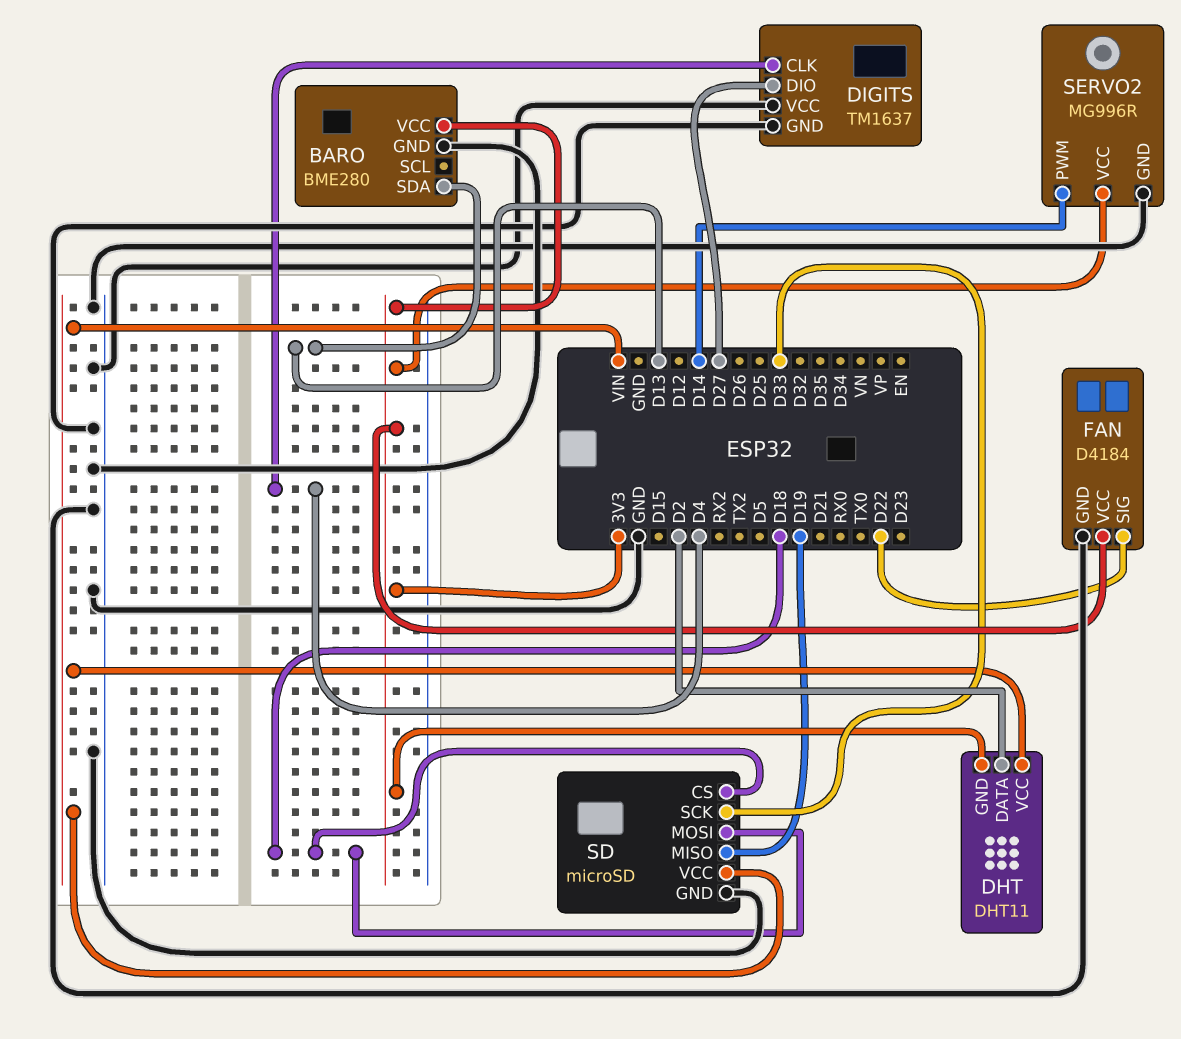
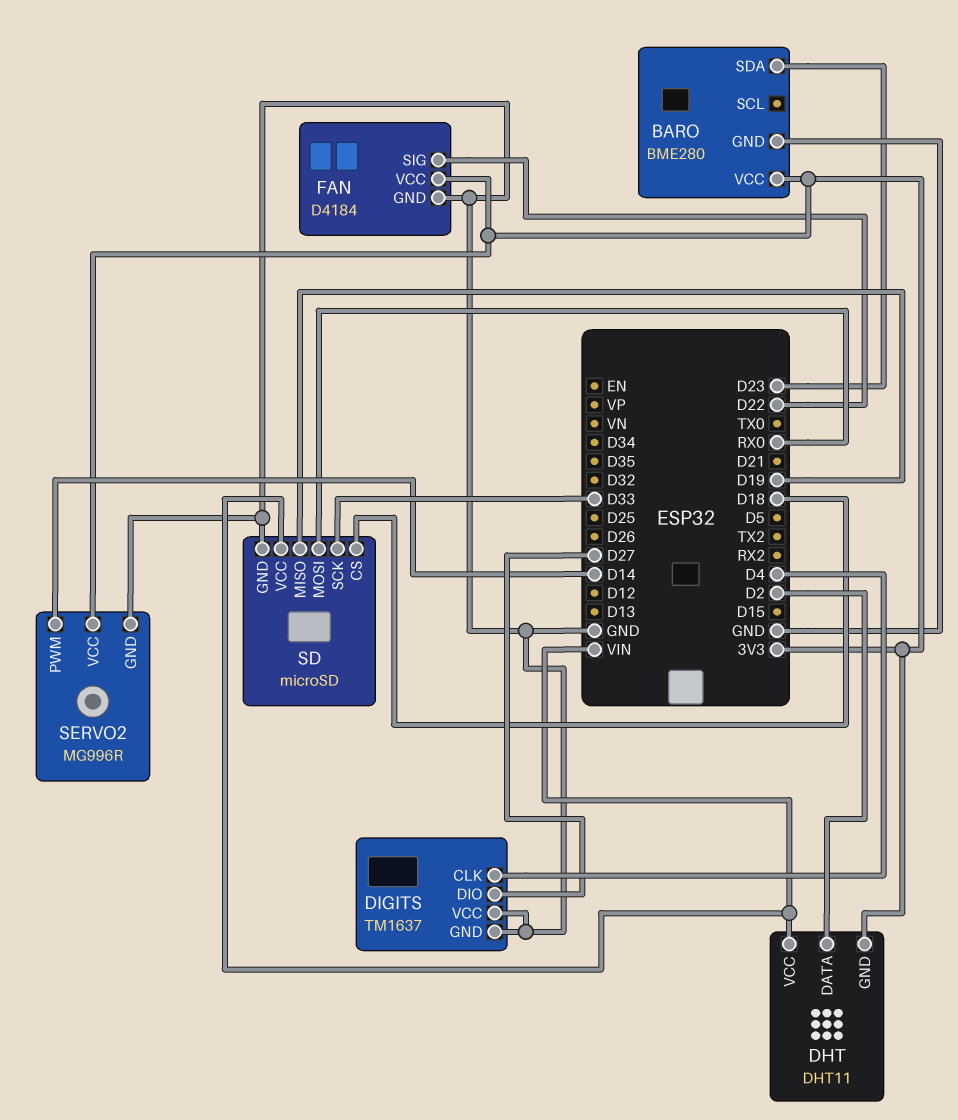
BARO pin SDA: D13 -> D23
SD pin MOSI: D18 -> RX0

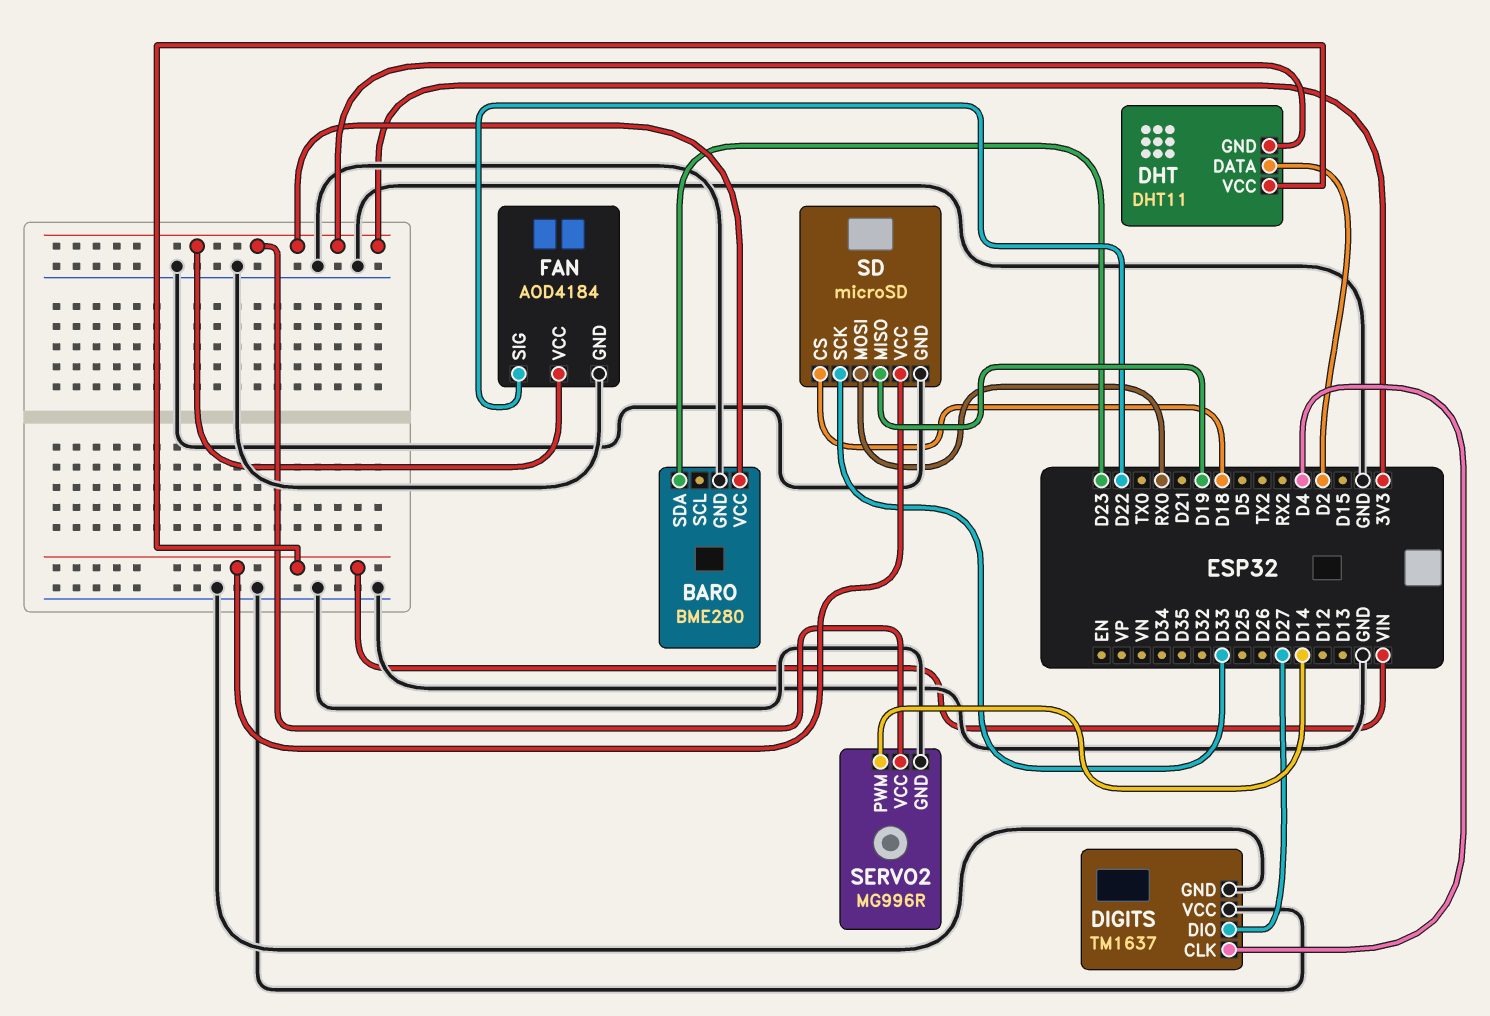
FAN: D4184 -> AOD4184

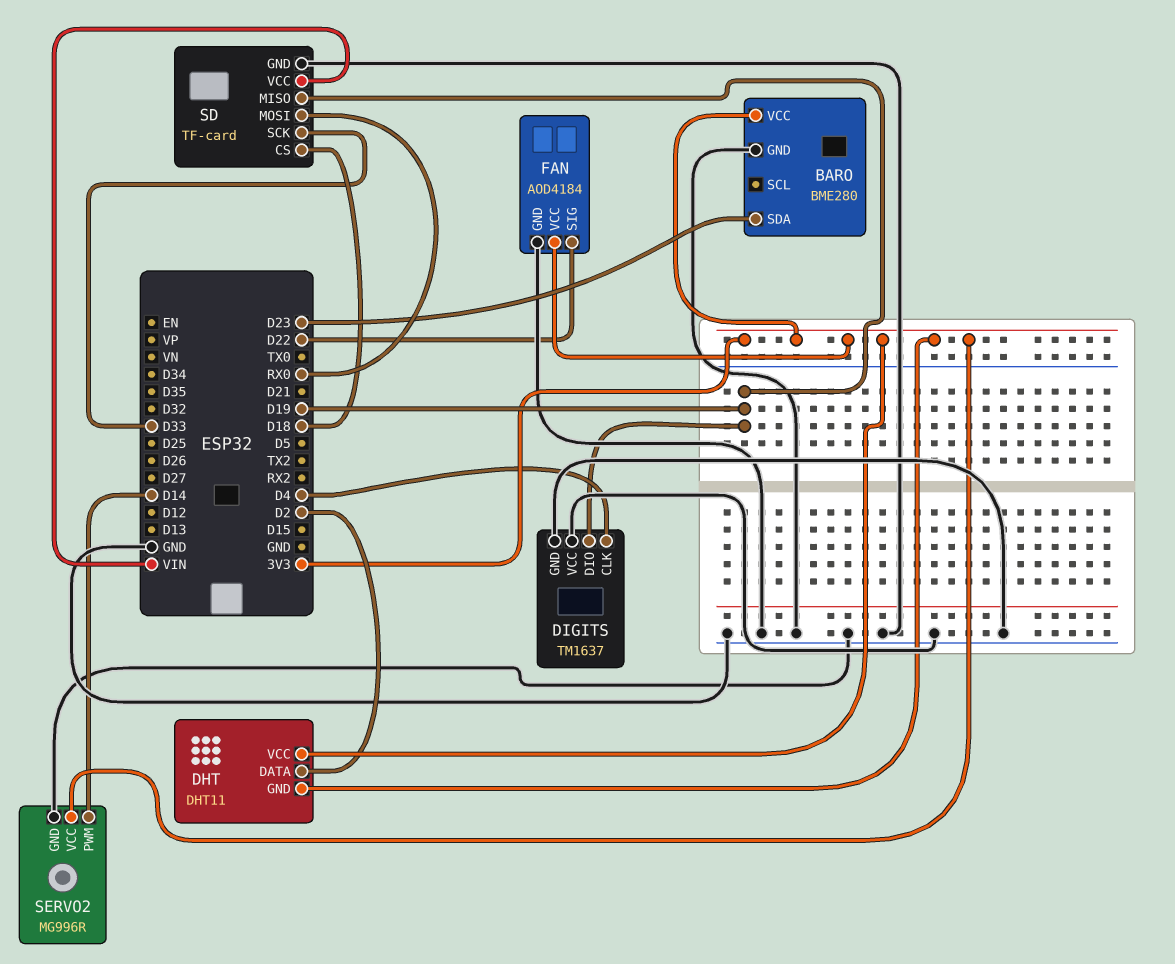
DHT pin VCC: VIN -> 3V3
DIGITS pin DIO: D27 -> D19
SD: microSD -> TF-card

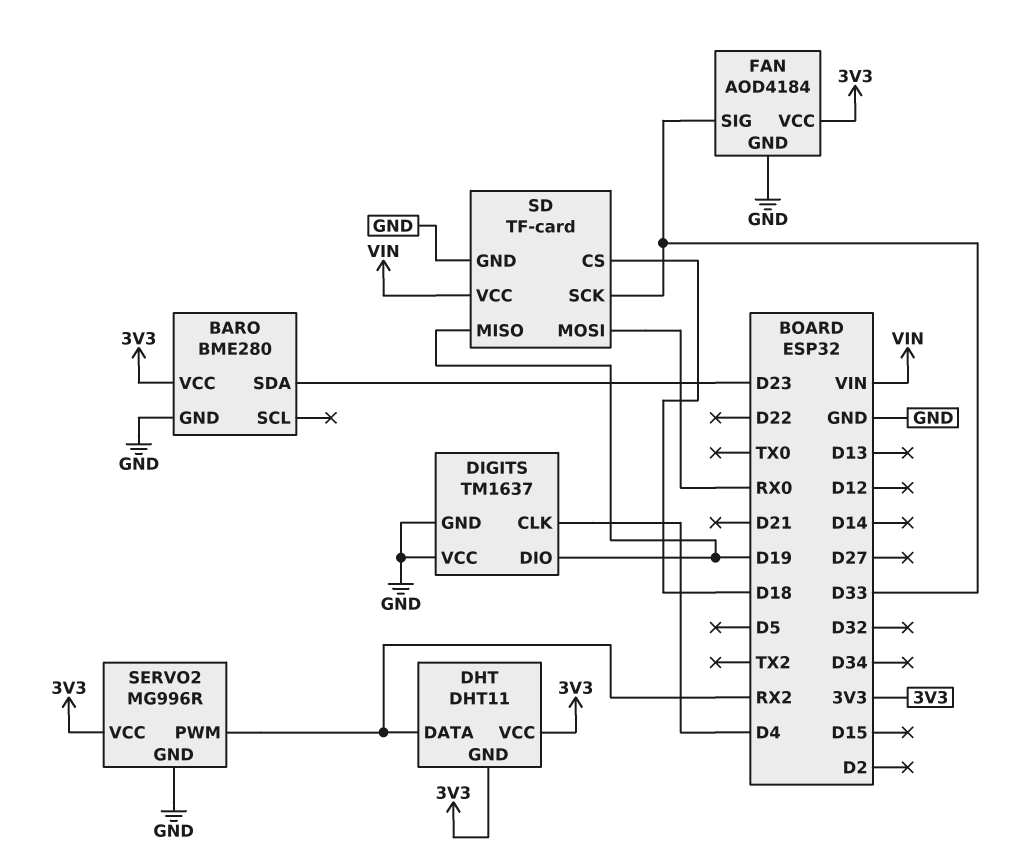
DHT pin DATA: D2 -> RX2
FAN pin SIG: D22 -> D33
SERVO2 pin PWM: D14 -> RX2

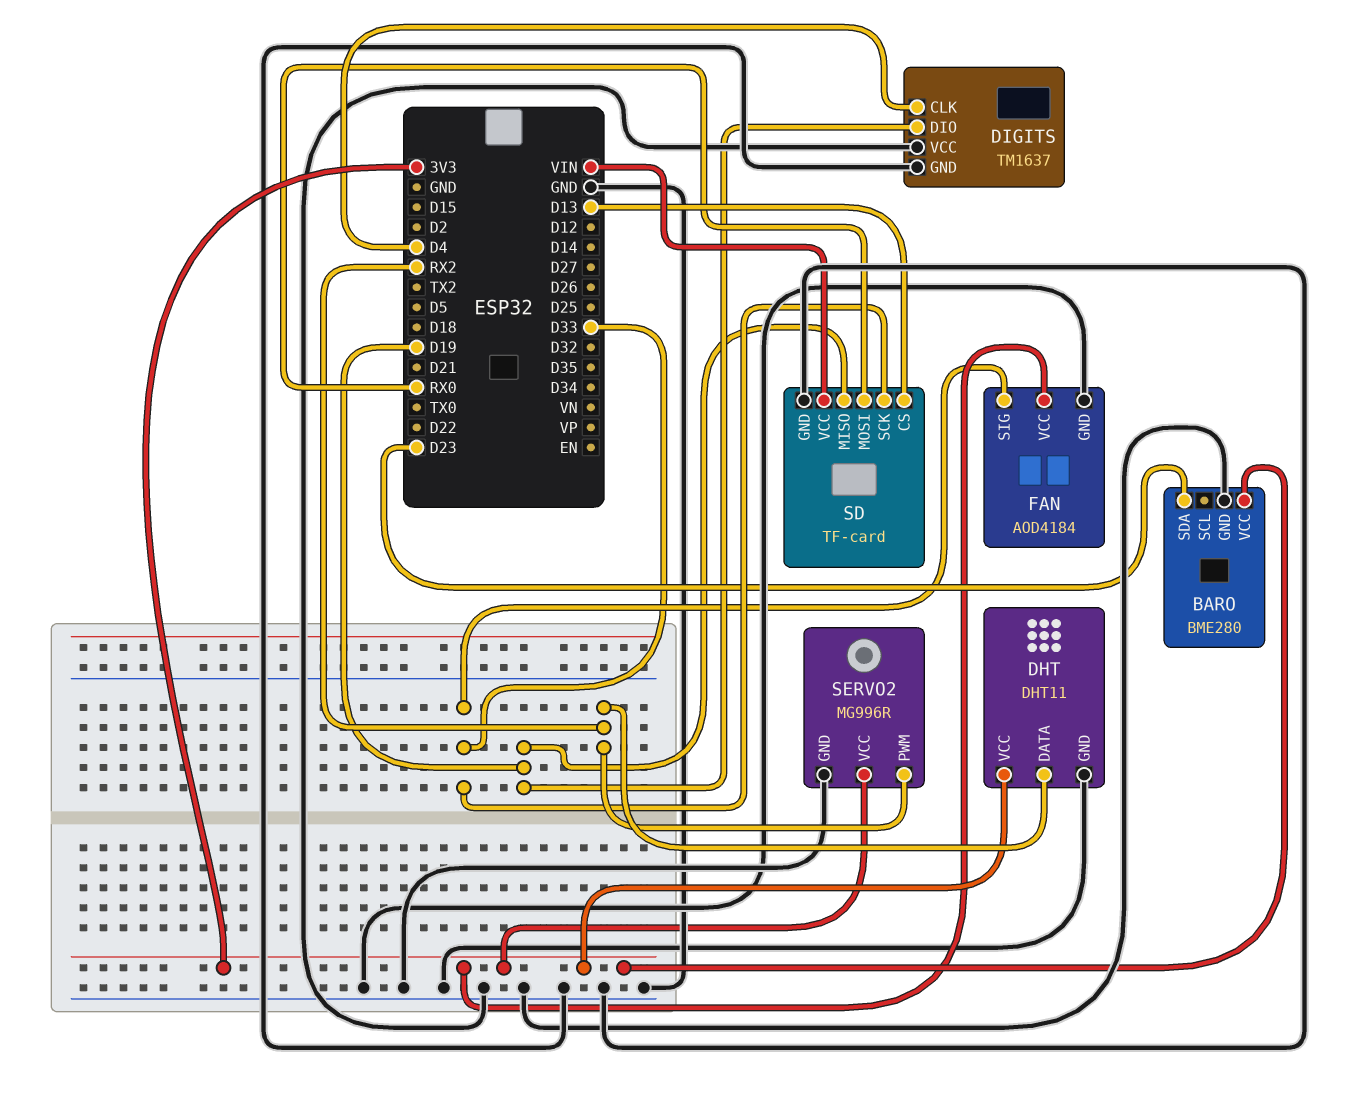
DHT pin GND: 3V3 -> GND
SD pin CS: D18 -> D13

